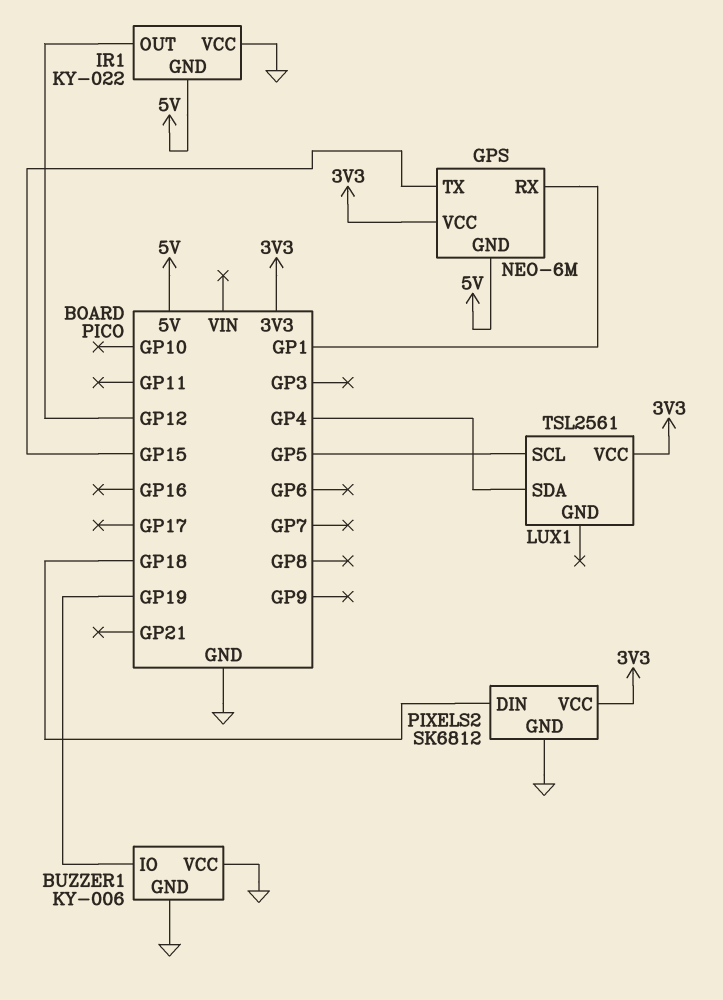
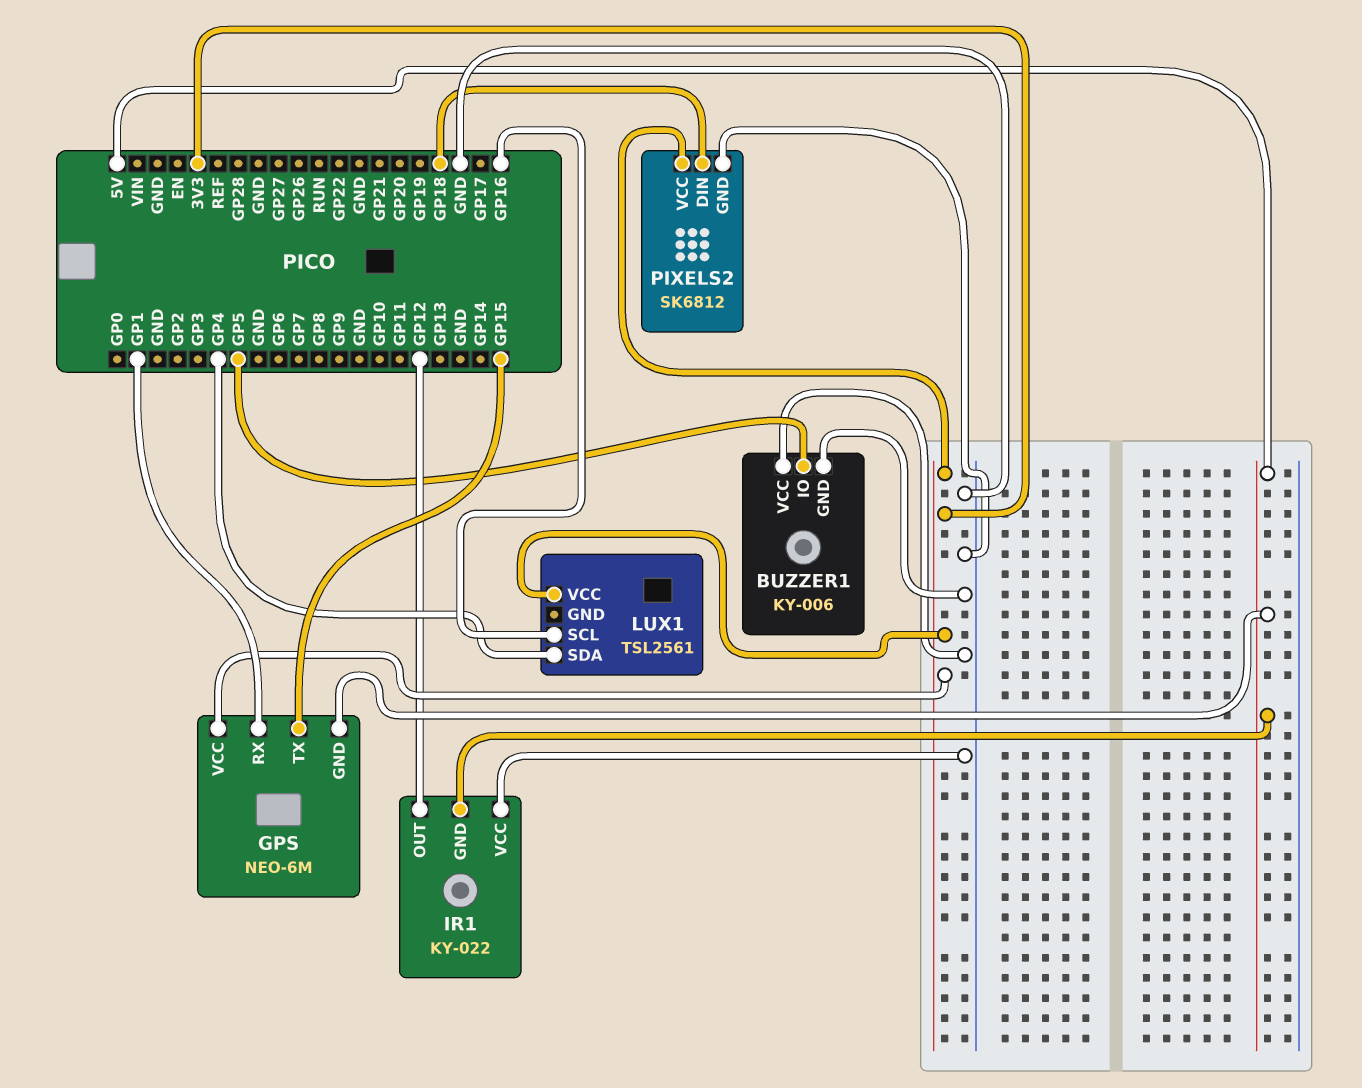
BUZZER1 pin IO: GP19 -> GP5
LUX1 pin SCL: GP5 -> GP16

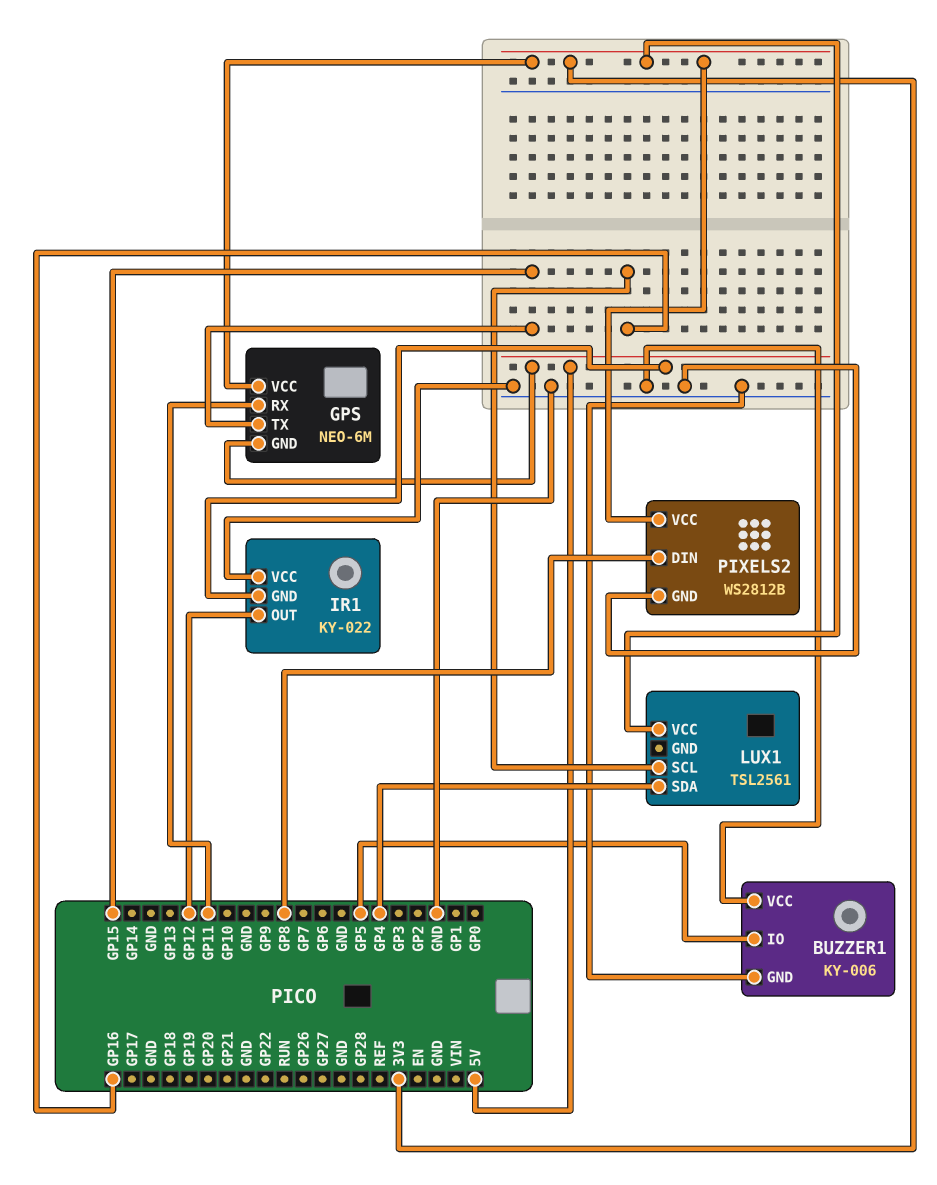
GPS pin RX: GP1 -> GP11
PIXELS2: SK6812 -> WS2812B
PIXELS2 pin DIN: GP18 -> GP8

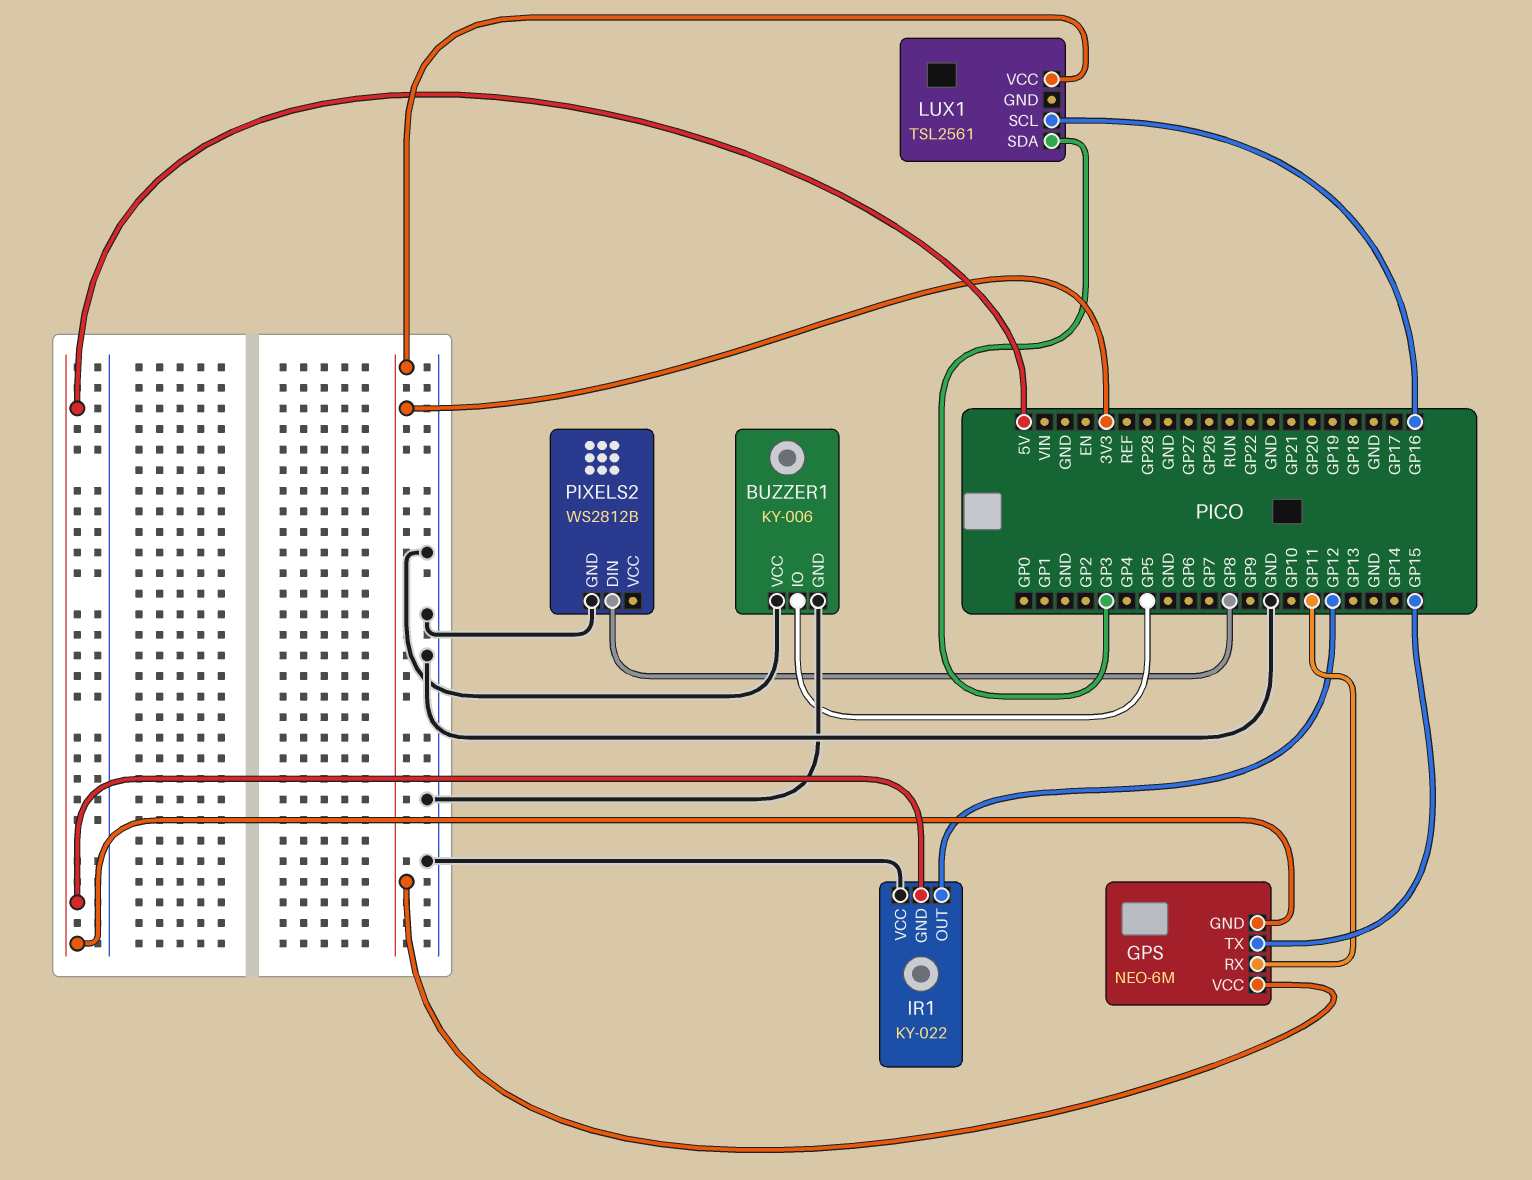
LUX1 pin SDA: GP4 -> GP3
PIXELS2 pin VCC: 3V3 -> none

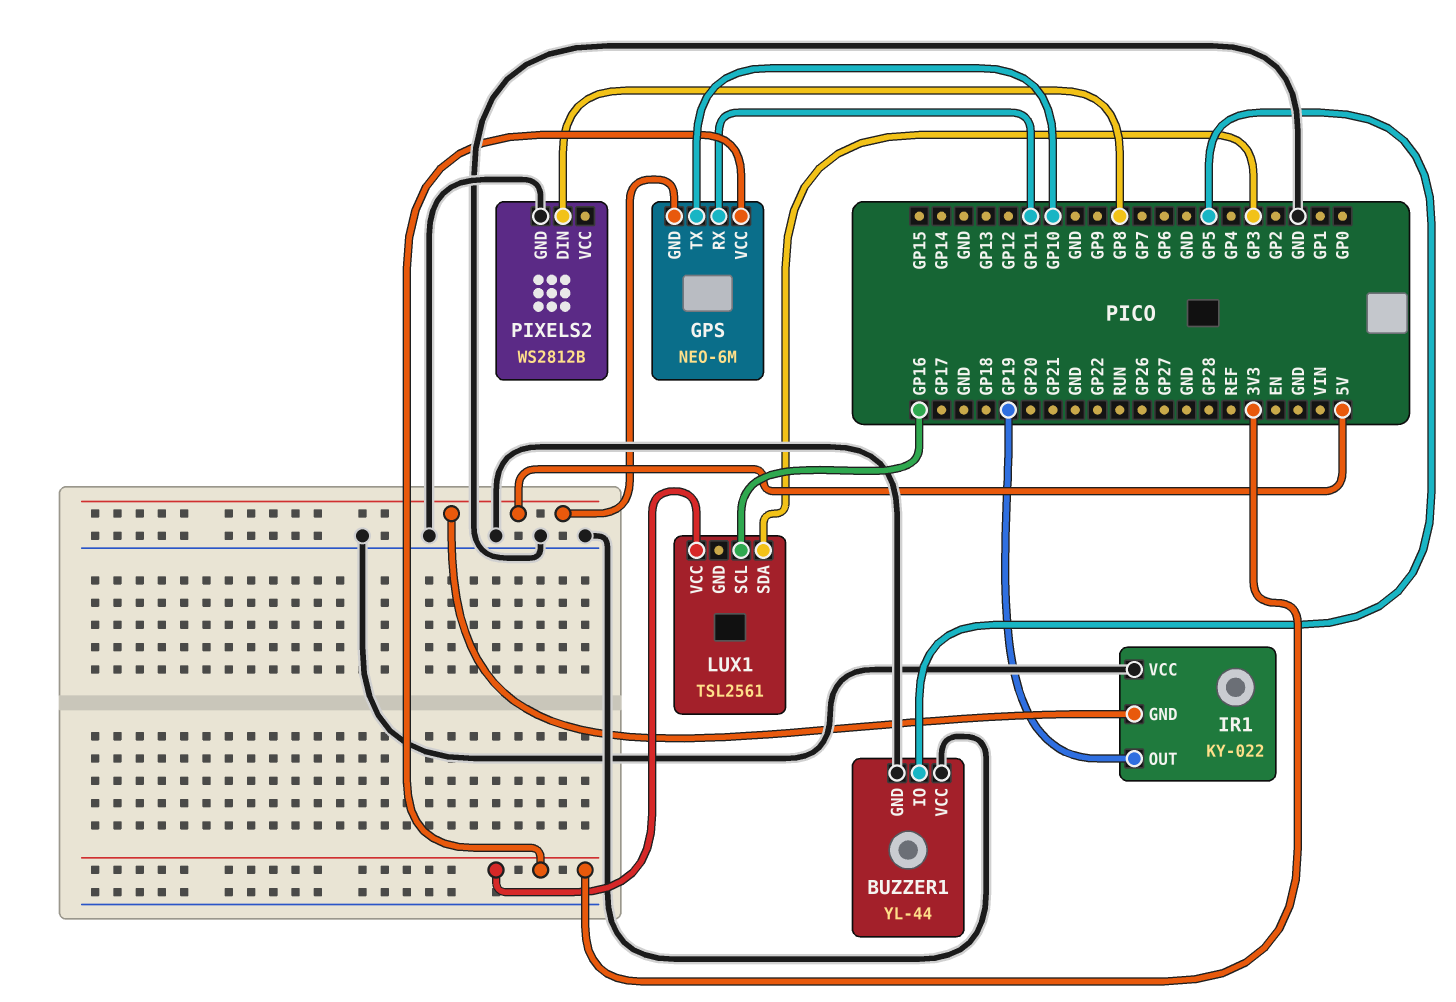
BUZZER1: KY-006 -> YL-44
GPS pin TX: GP15 -> GP10
IR1 pin OUT: GP12 -> GP19

